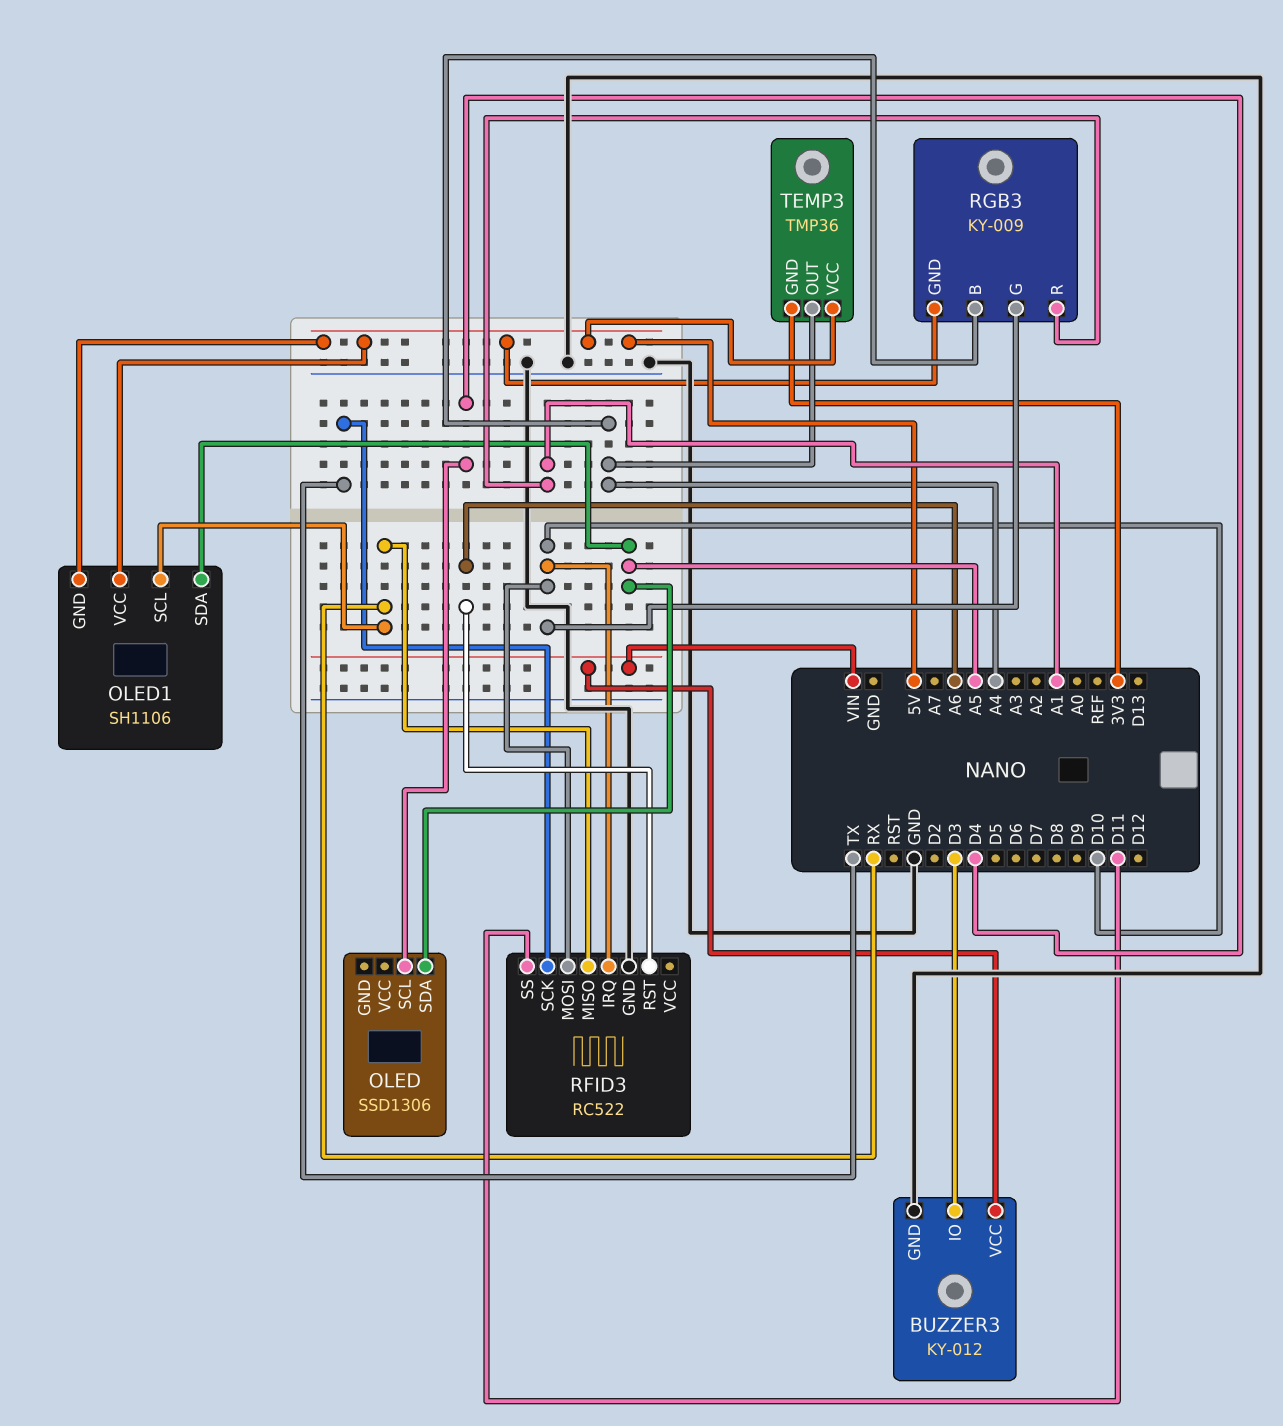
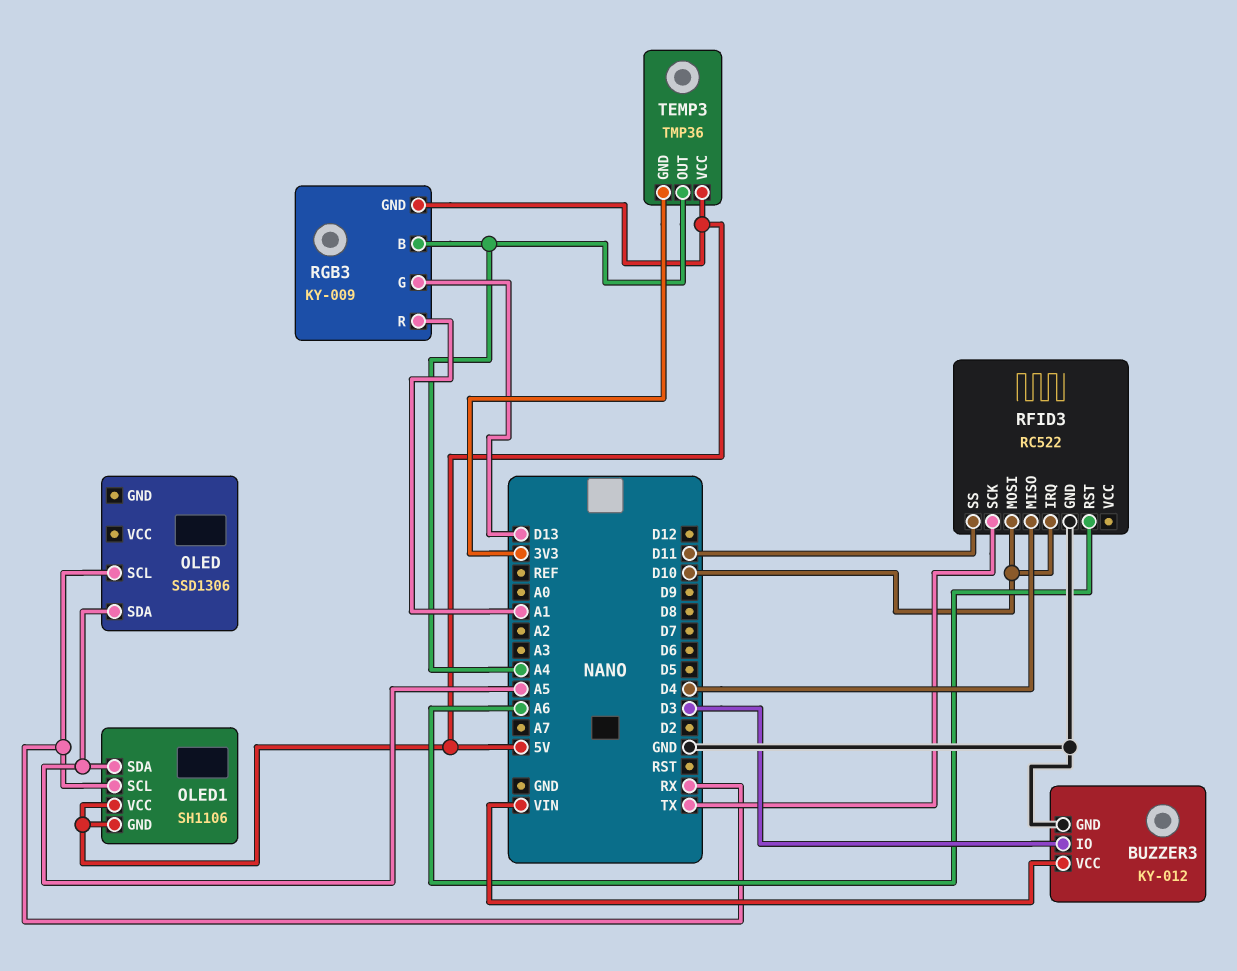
OLED pin SCL: D4 -> RX
RFID3 pin MISO: RX -> D4
RGB3 pin G: D10 -> D13

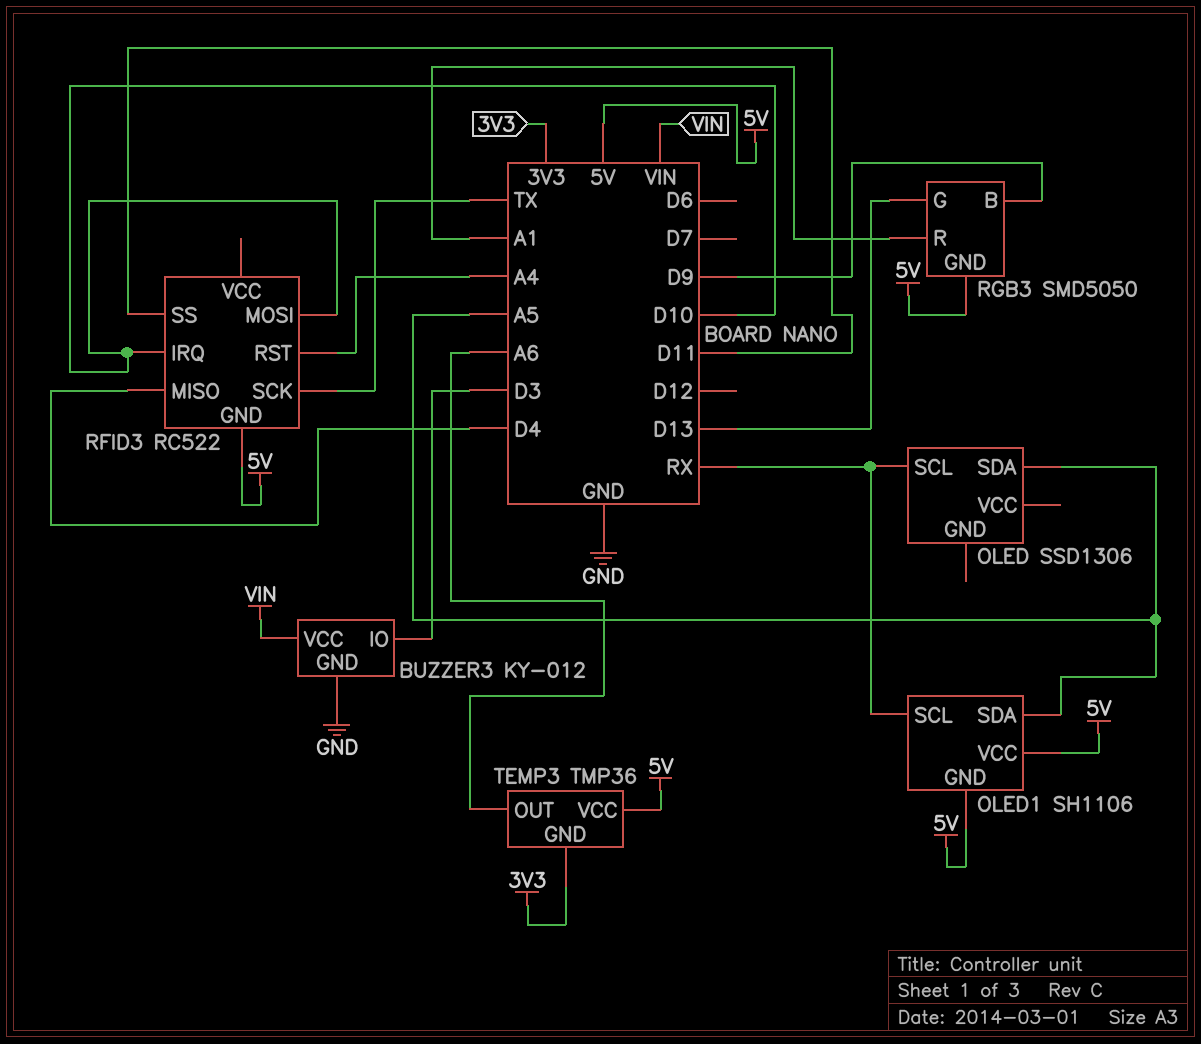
RFID3 pin GND: GND -> 5V
RFID3 pin RST: A6 -> A4
RGB3: KY-009 -> SMD5050
RGB3 pin B: A4 -> D9
TEMP3 pin OUT: A4 -> A6

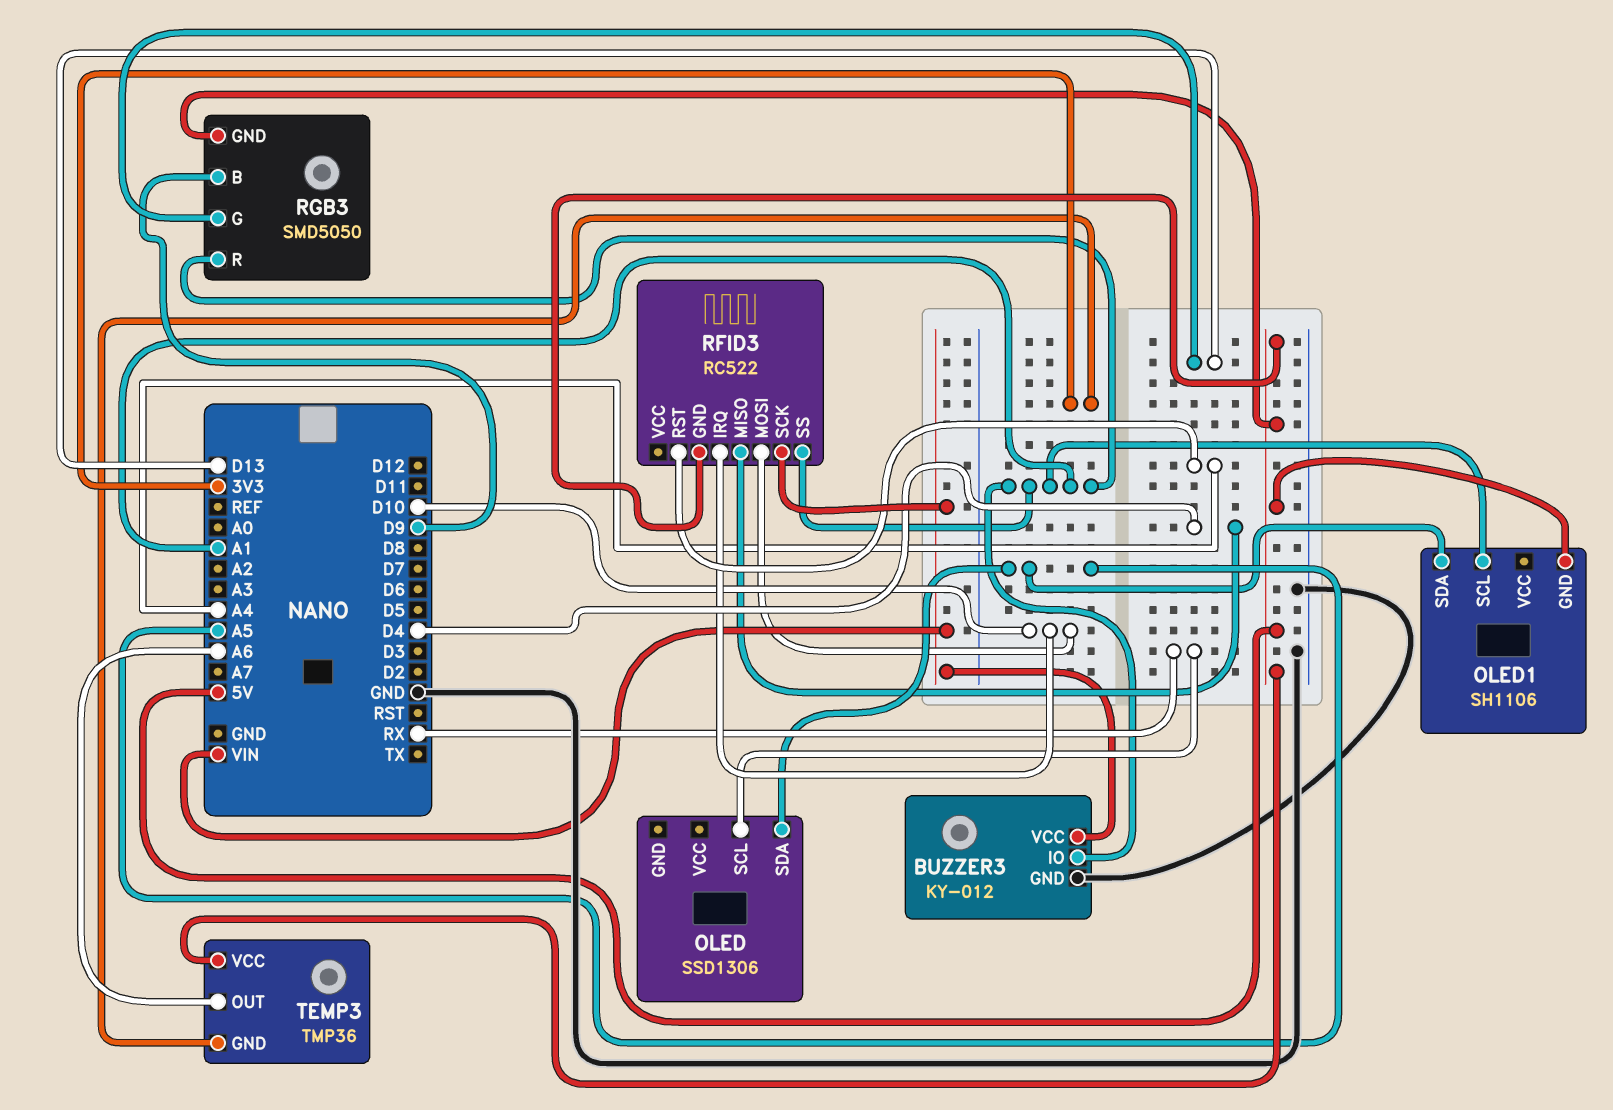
BUZZER3 pin IO: D3 -> A1
OLED1 pin SCL: RX -> A1
OLED1 pin VCC: 5V -> none
RFID3 pin SCK: TX -> VIN
RFID3 pin SS: D11 -> A1

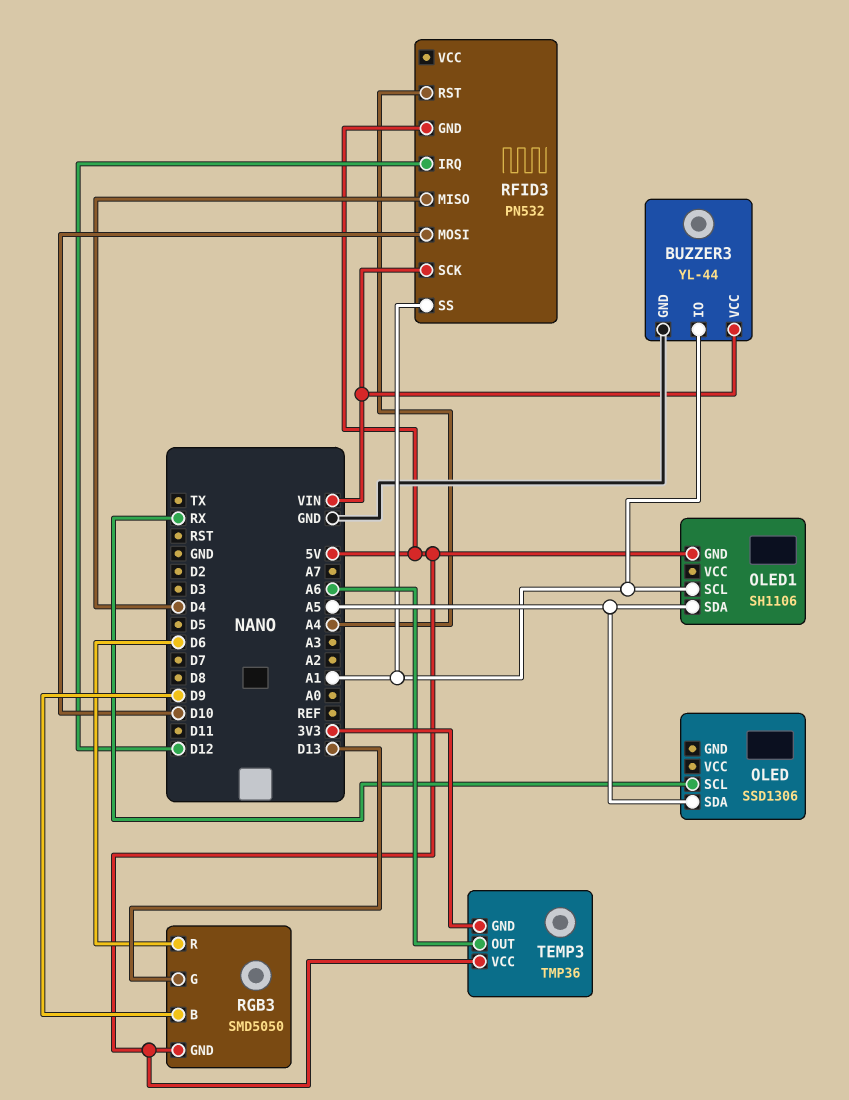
BUZZER3: KY-012 -> YL-44
RFID3: RC522 -> PN532
RFID3 pin IRQ: D10 -> D12
RGB3 pin R: A1 -> D6

